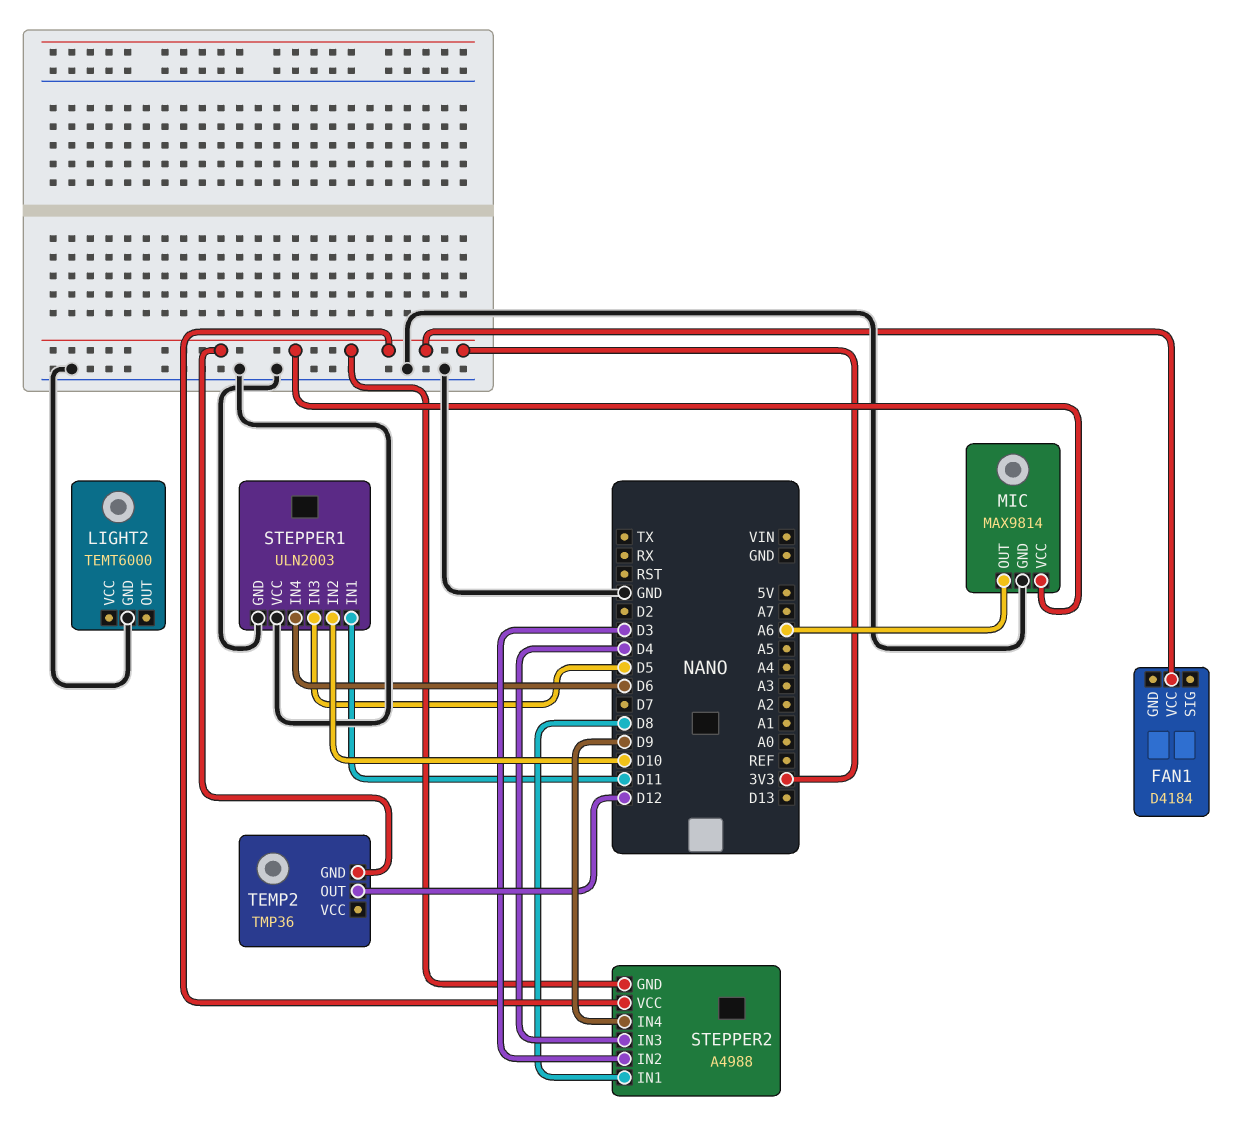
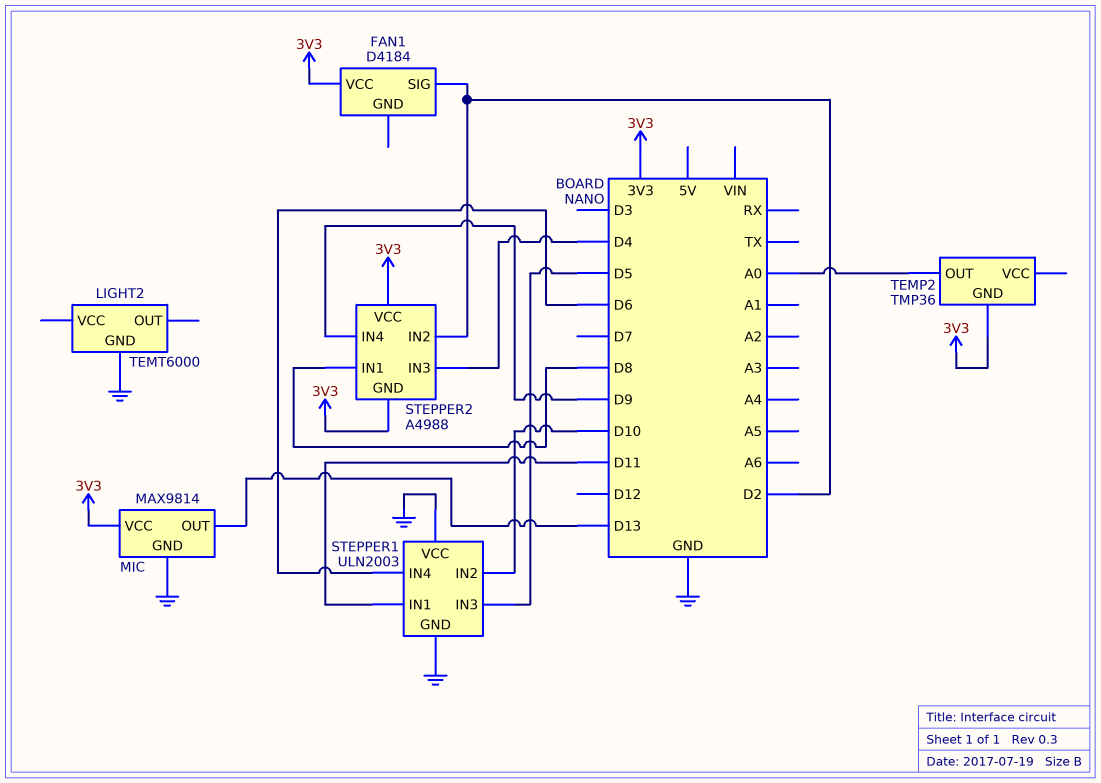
FAN1 pin SIG: none -> D2
MIC pin OUT: A6 -> D13
STEPPER2 pin IN2: D3 -> D2
TEMP2 pin OUT: D12 -> A0

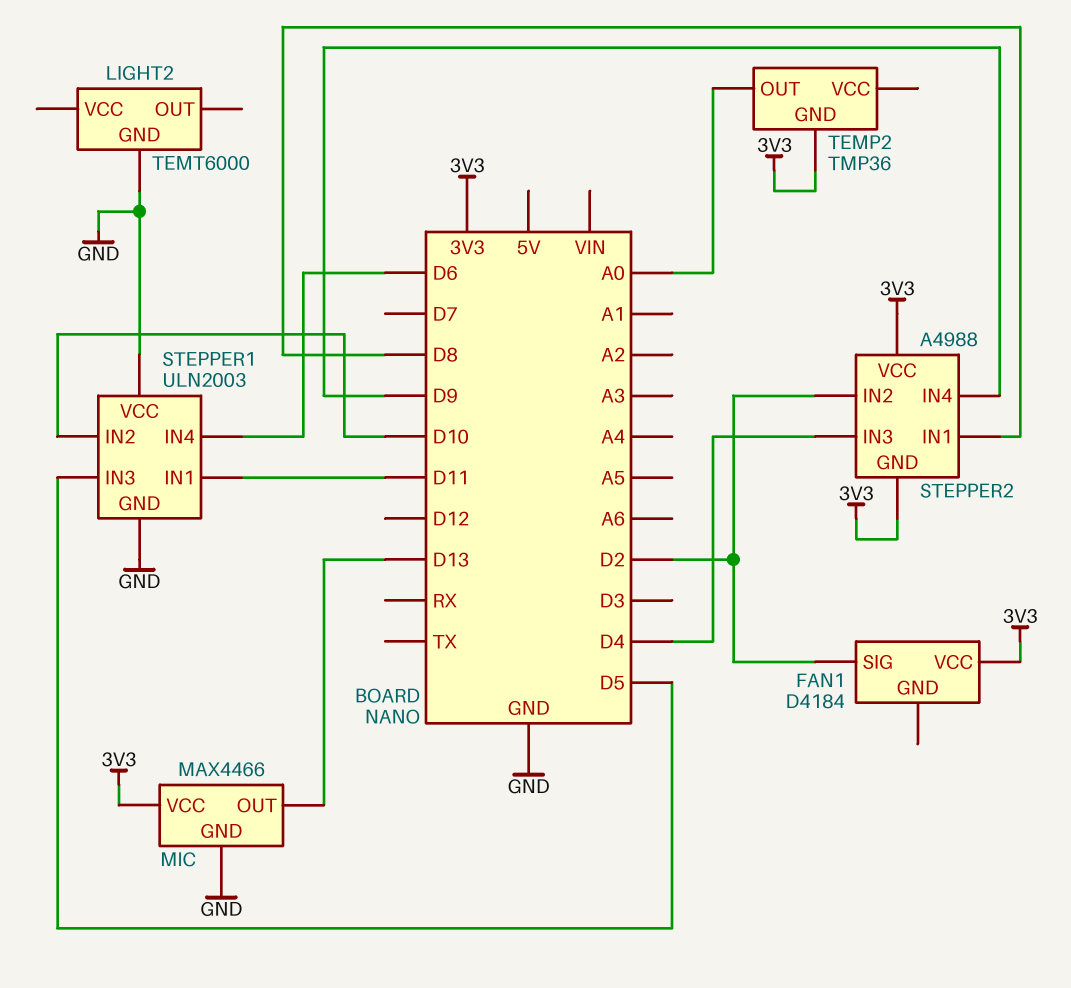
MIC: MAX9814 -> MAX4466

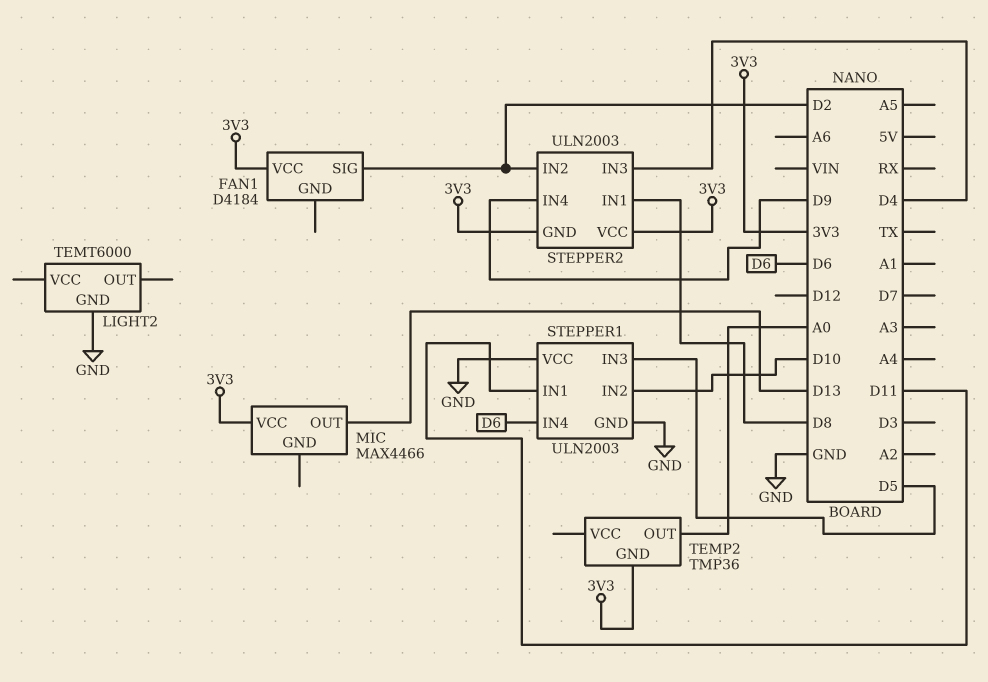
MIC pin GND: GND -> none
STEPPER2: A4988 -> ULN2003

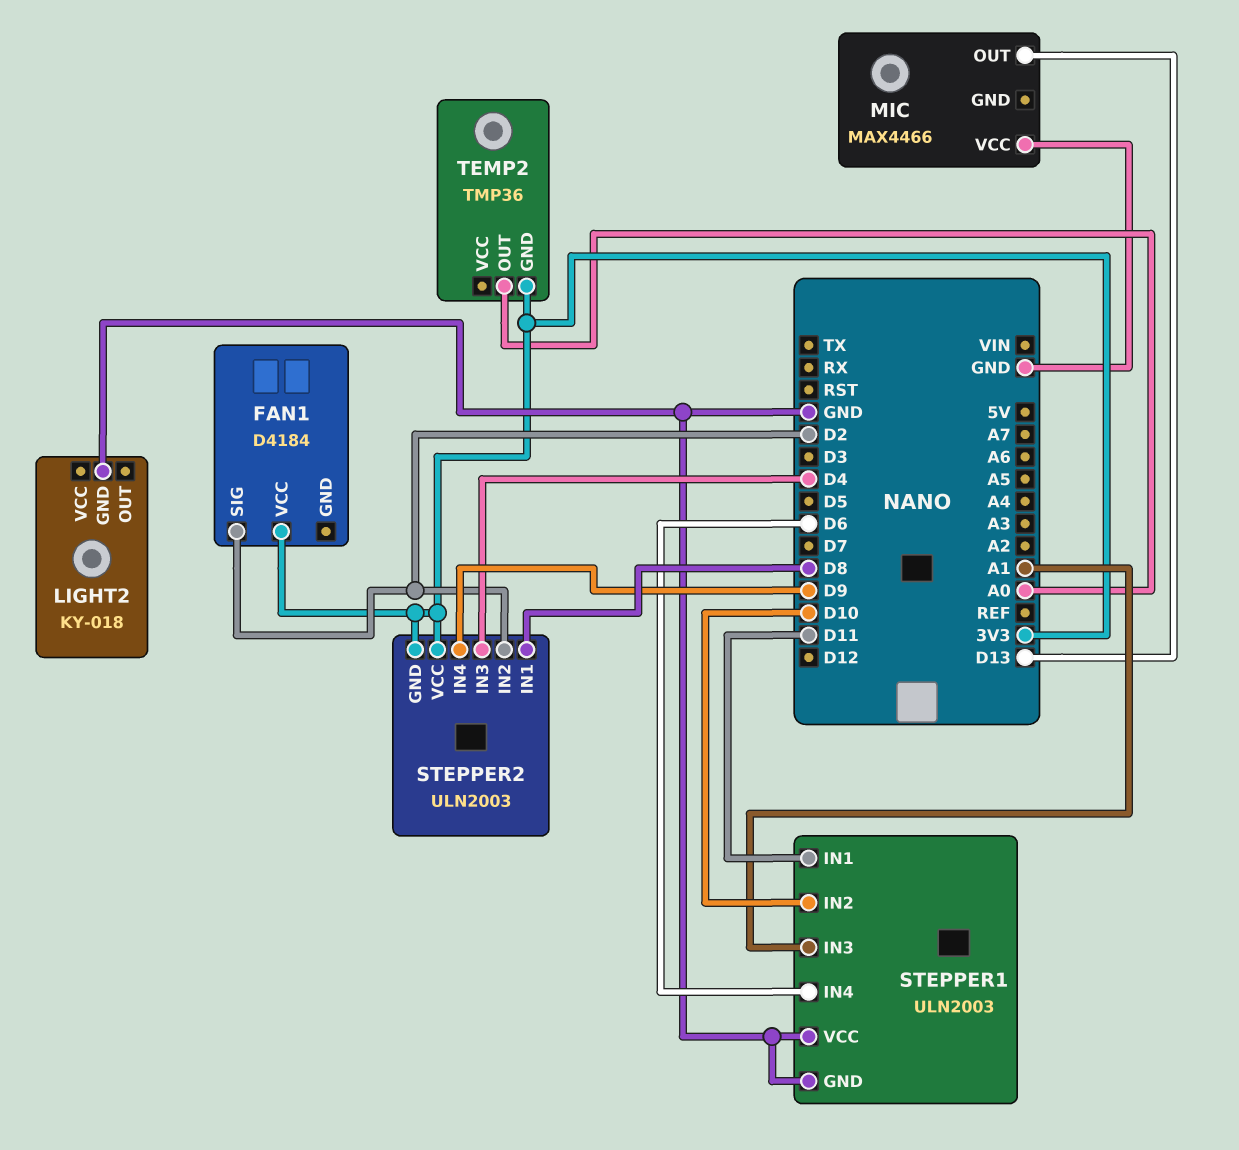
LIGHT2: TEMT6000 -> KY-018
MIC pin VCC: 3V3 -> GND
STEPPER1 pin IN3: D5 -> A1

